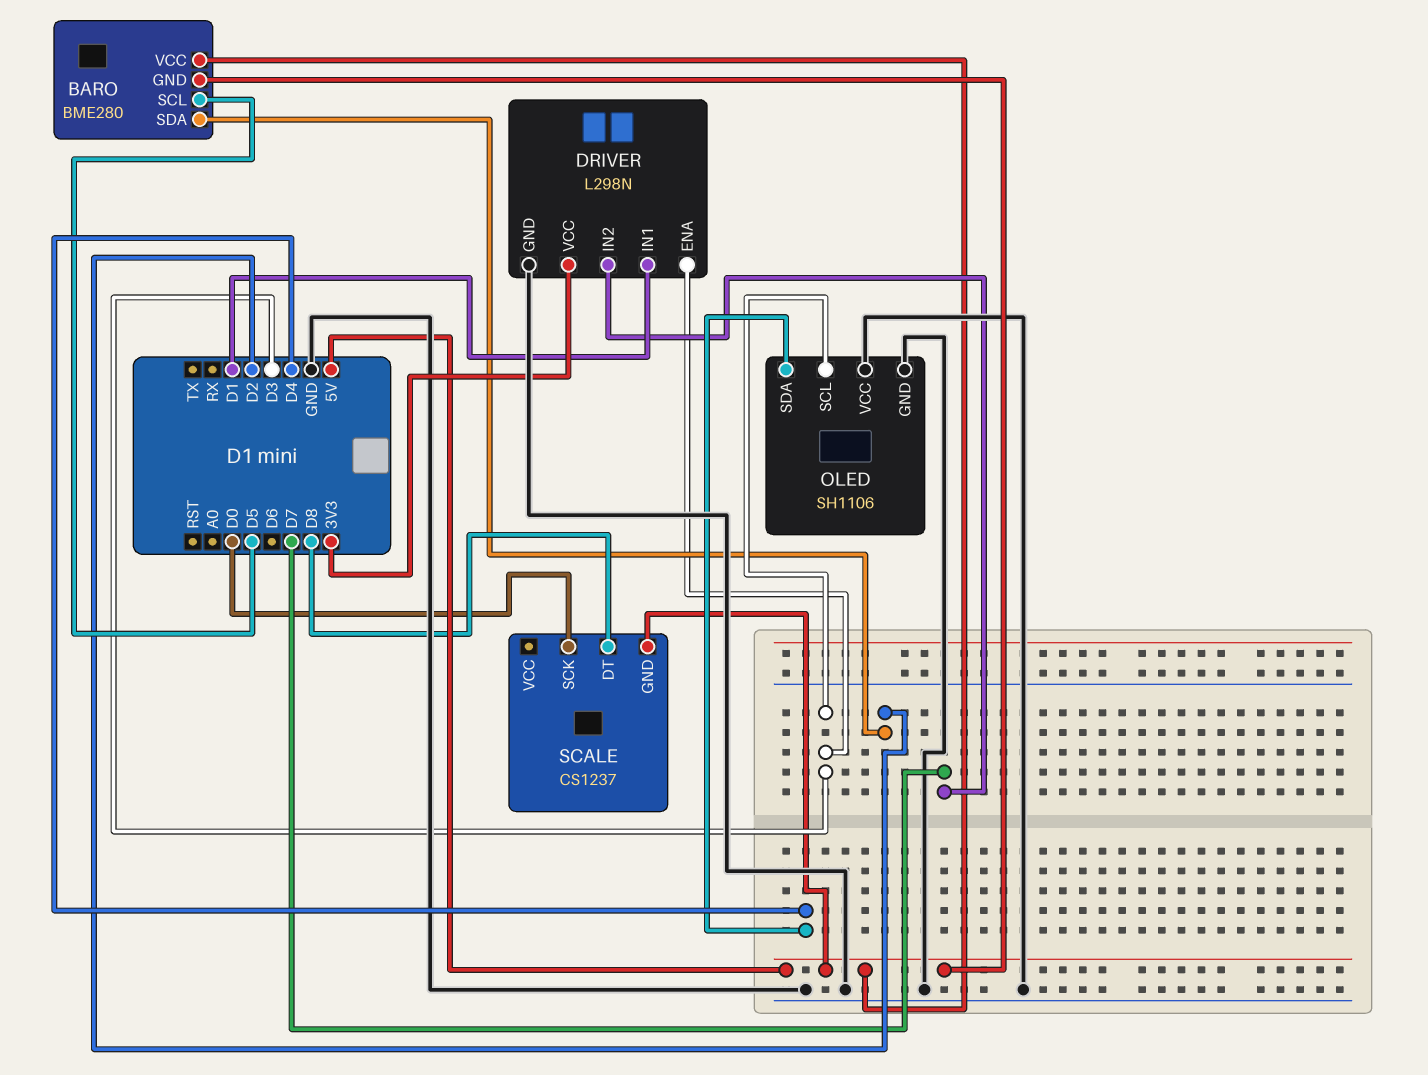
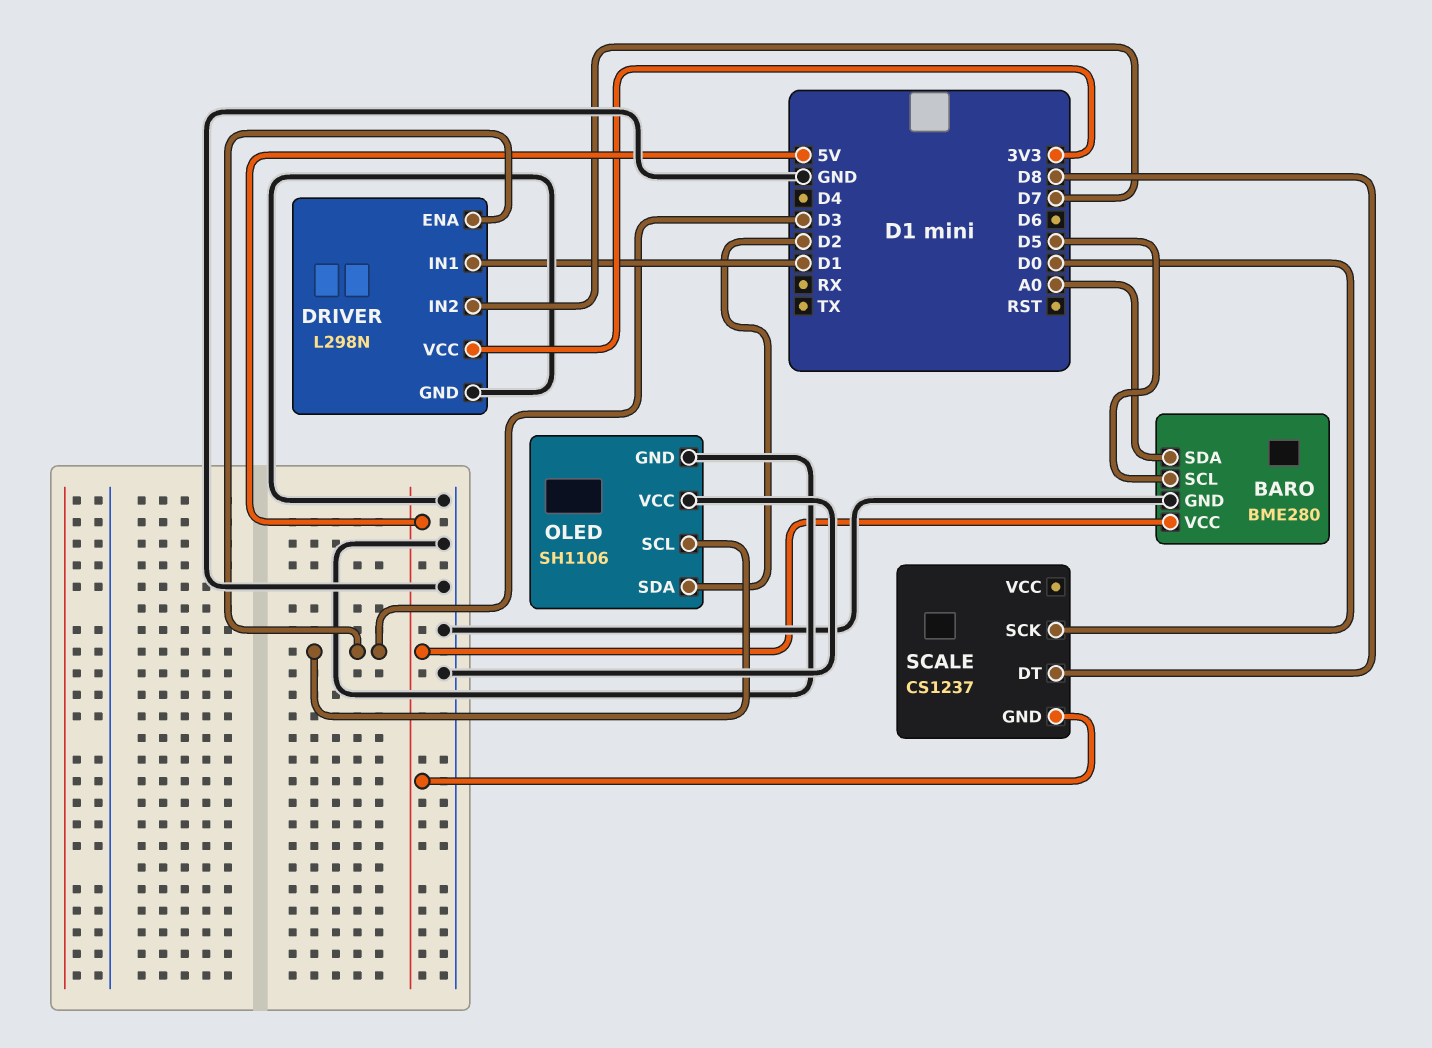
BARO pin GND: 5V -> GND
BARO pin SDA: D2 -> A0
OLED pin SDA: D4 -> D2

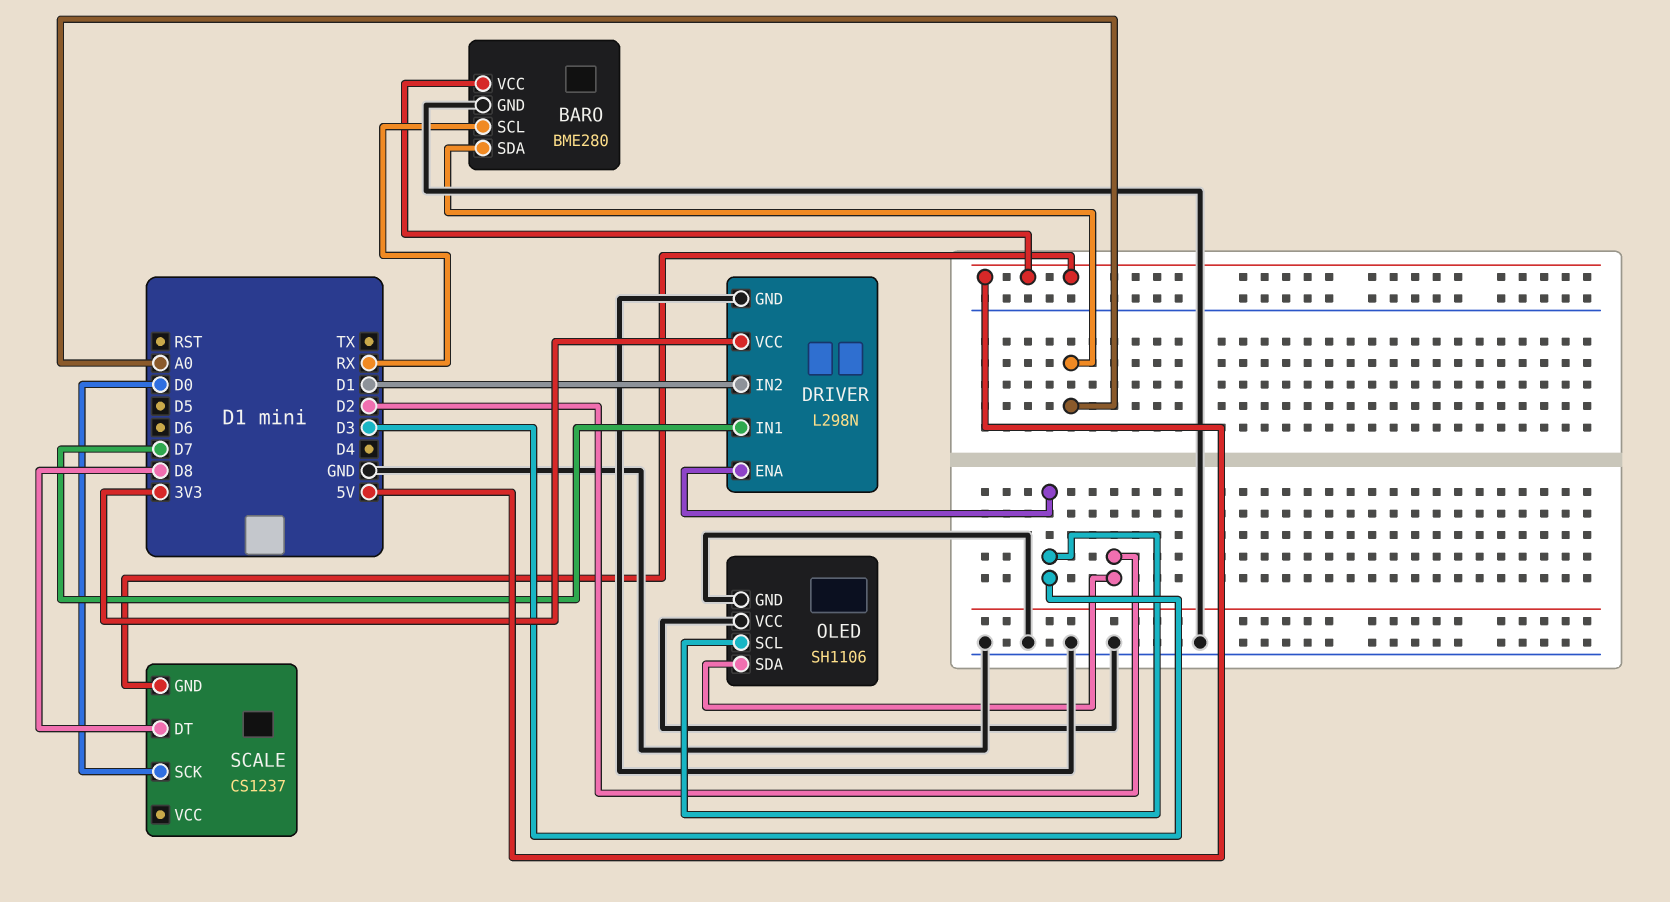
BARO pin SCL: D5 -> RX
DRIVER pin IN1: D1 -> D7
DRIVER pin IN2: D7 -> D1

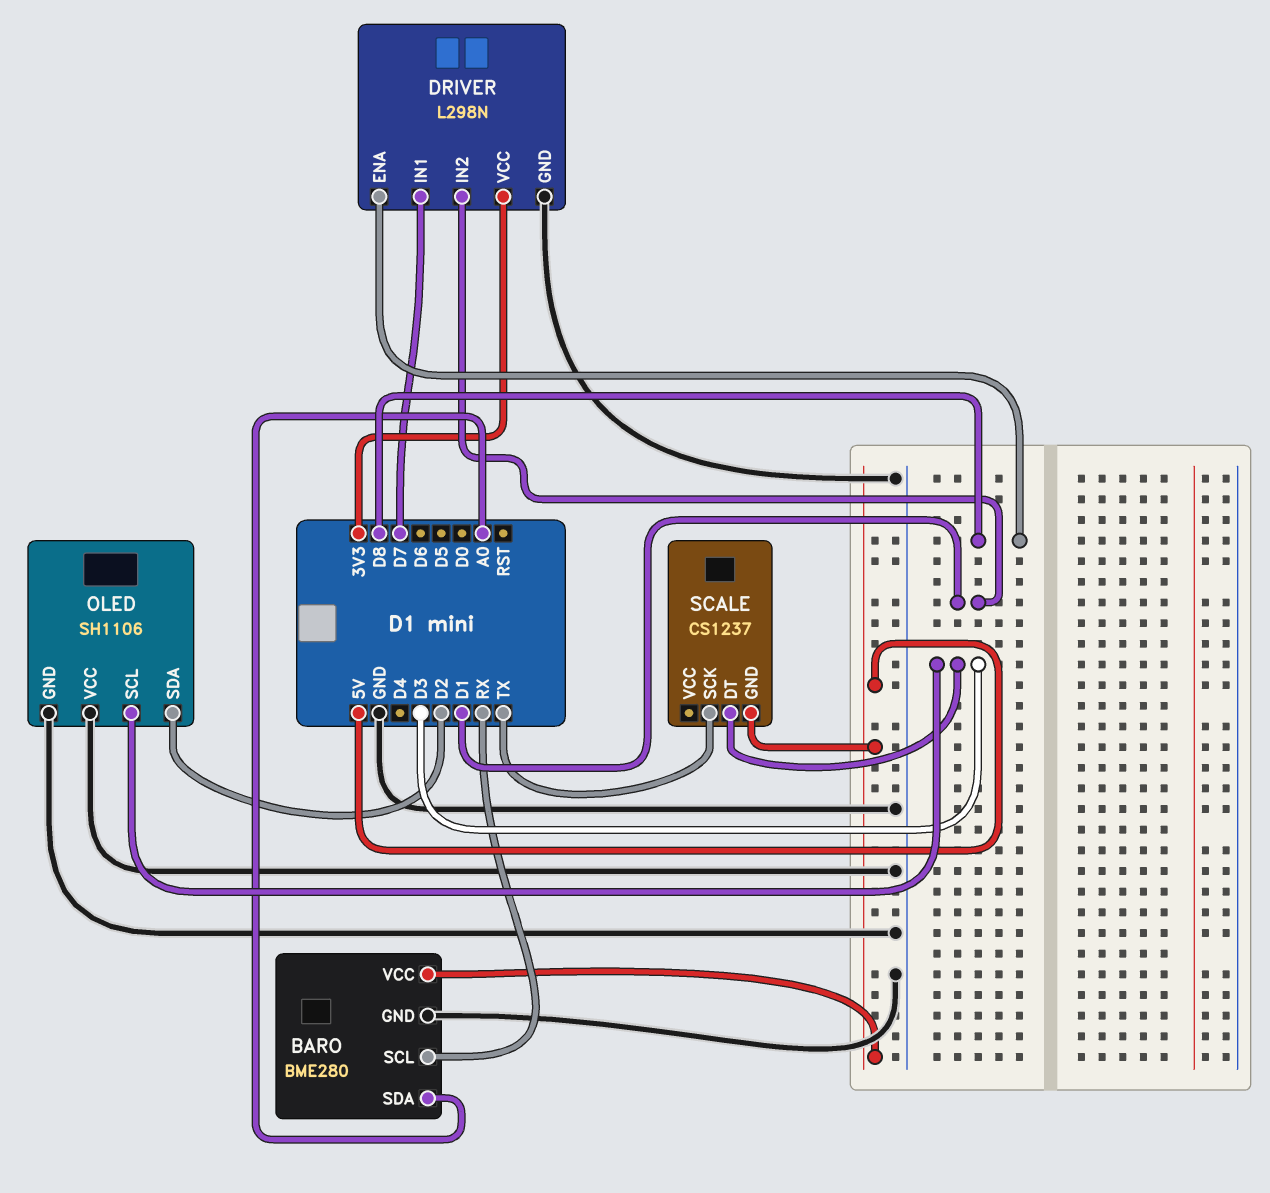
DRIVER pin ENA: D3 -> D8
SCALE pin DT: D8 -> D3
SCALE pin SCK: D0 -> TX

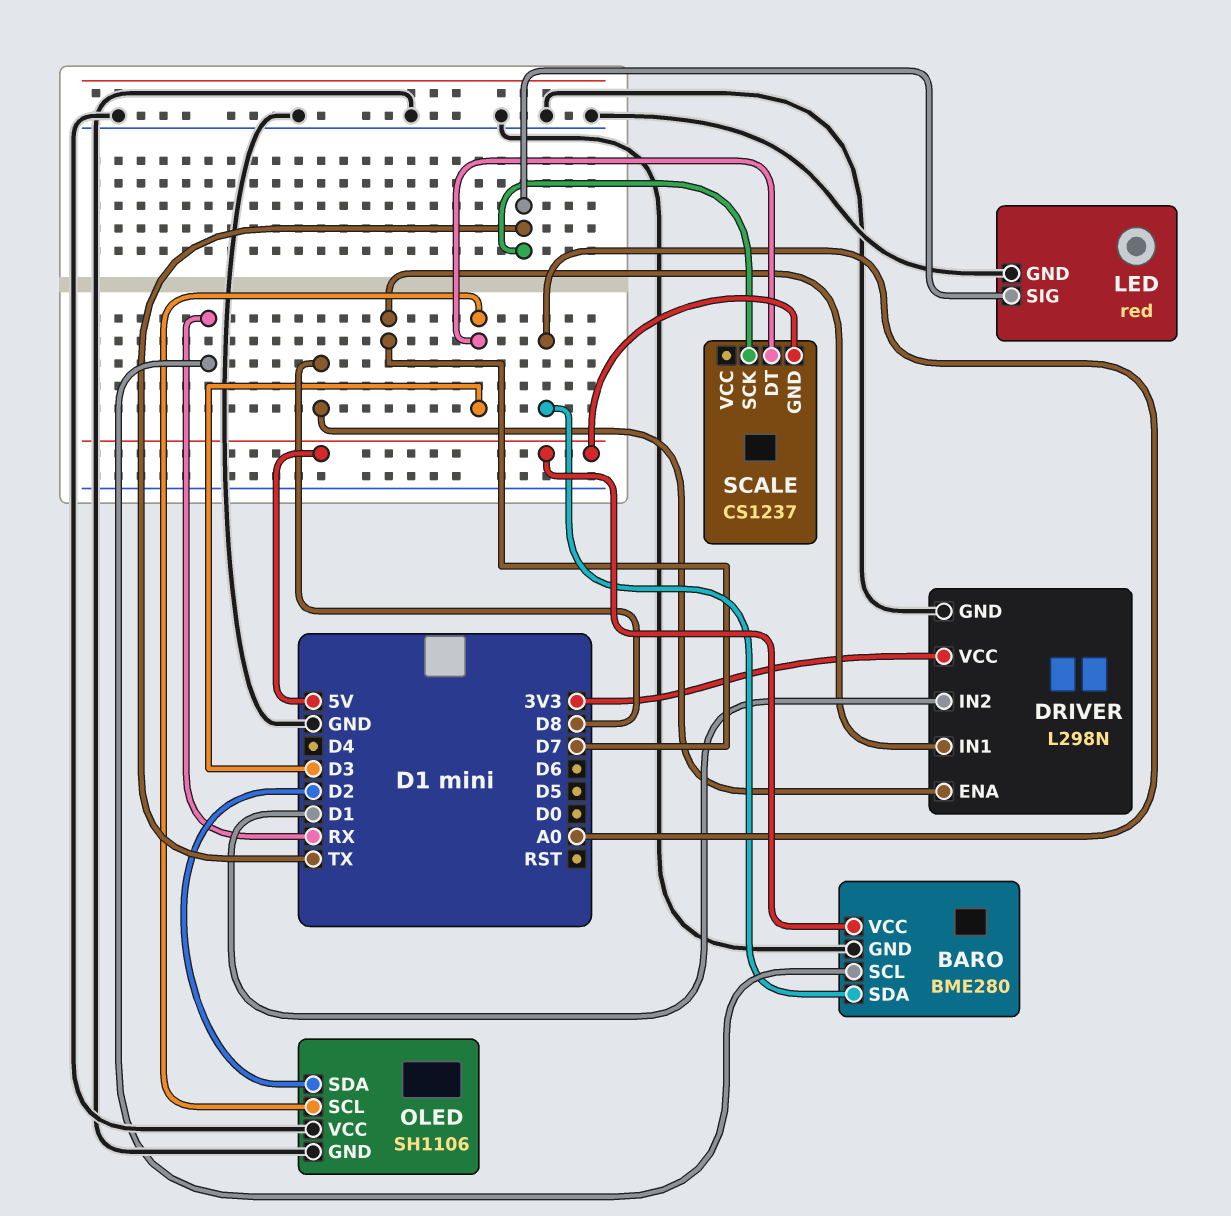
LED: none -> red
LED pin GND: none -> GND
LED pin SIG: none -> TX

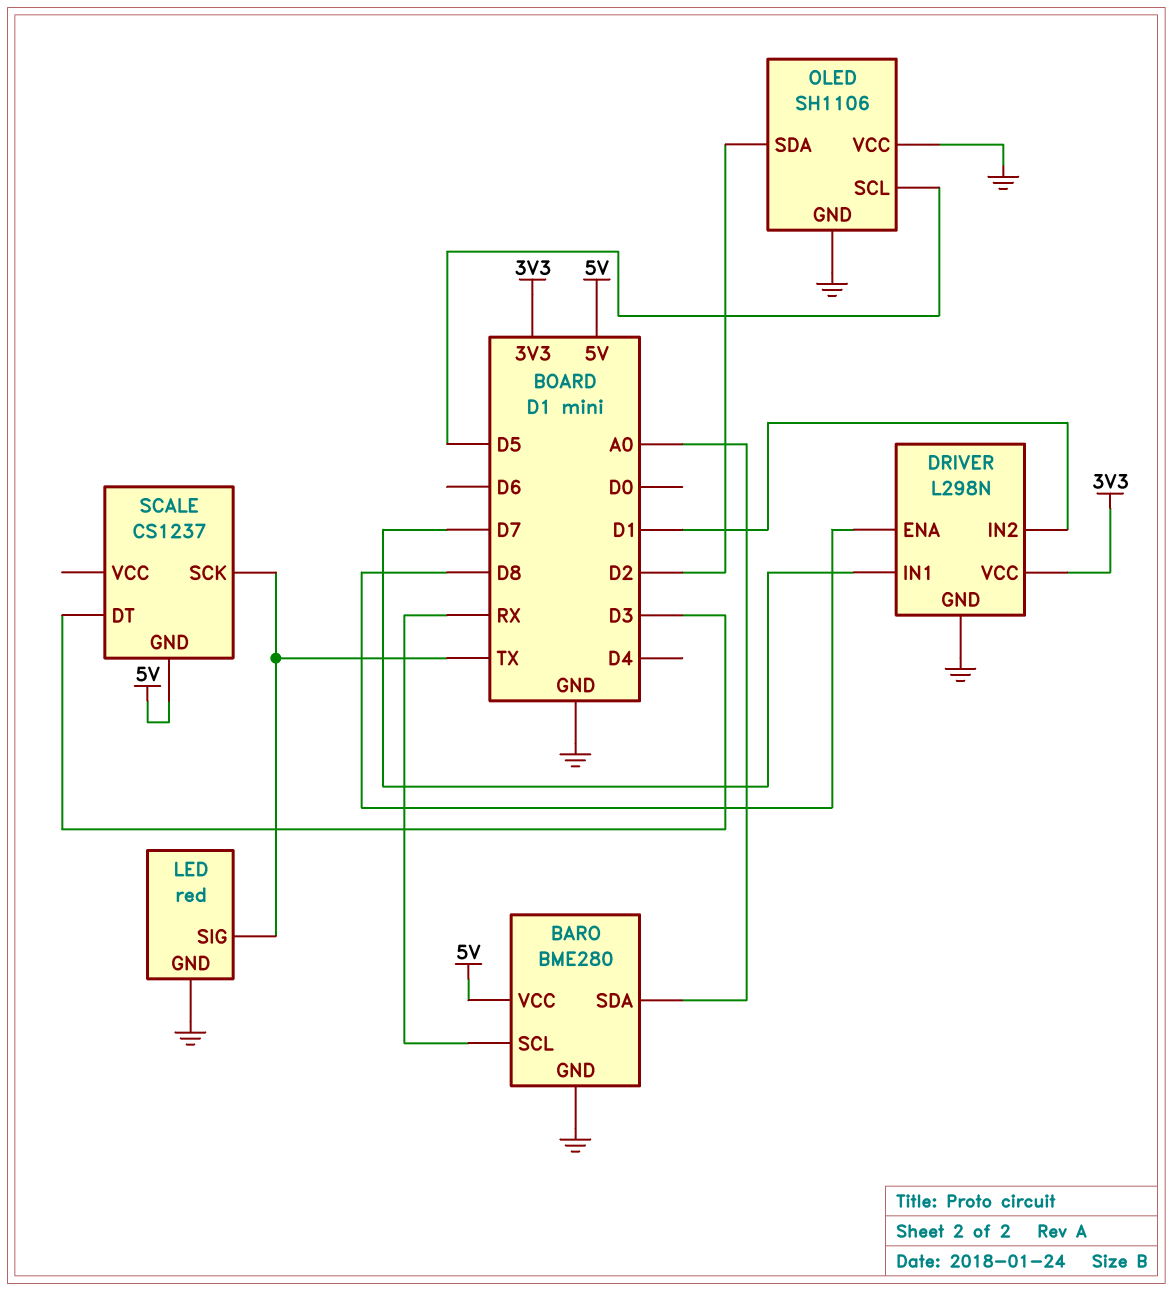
OLED pin SCL: D3 -> D5

